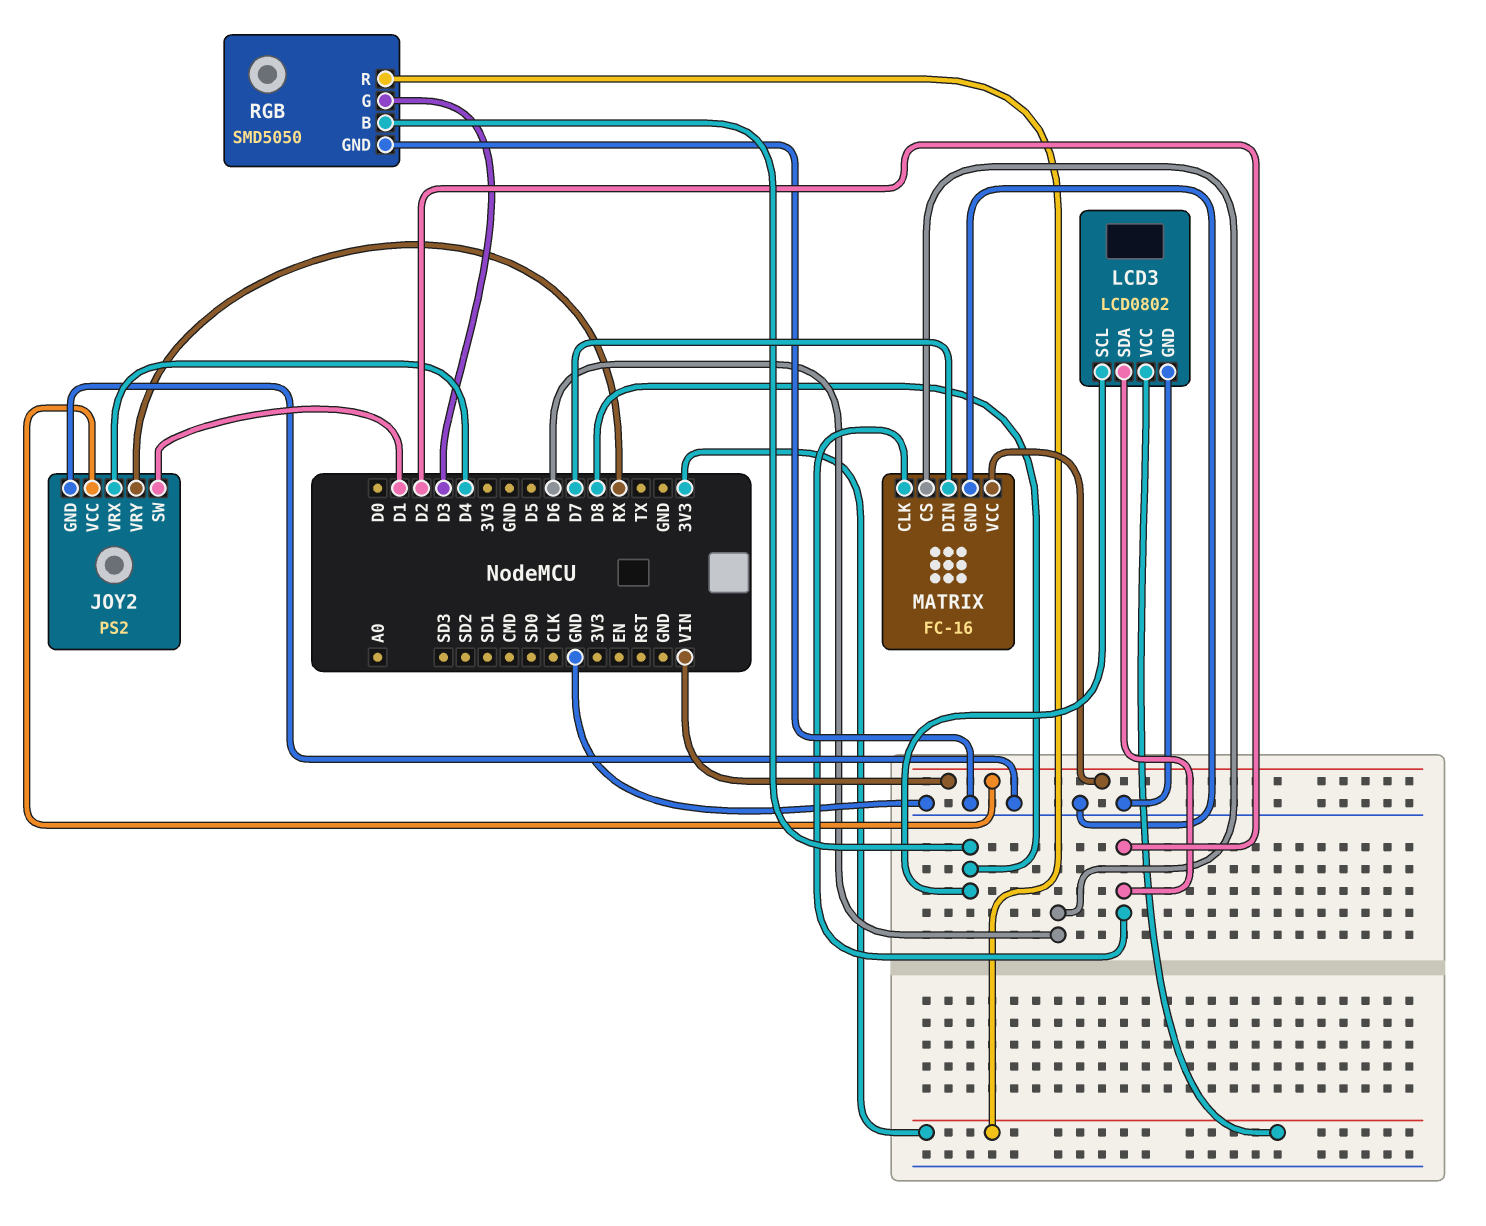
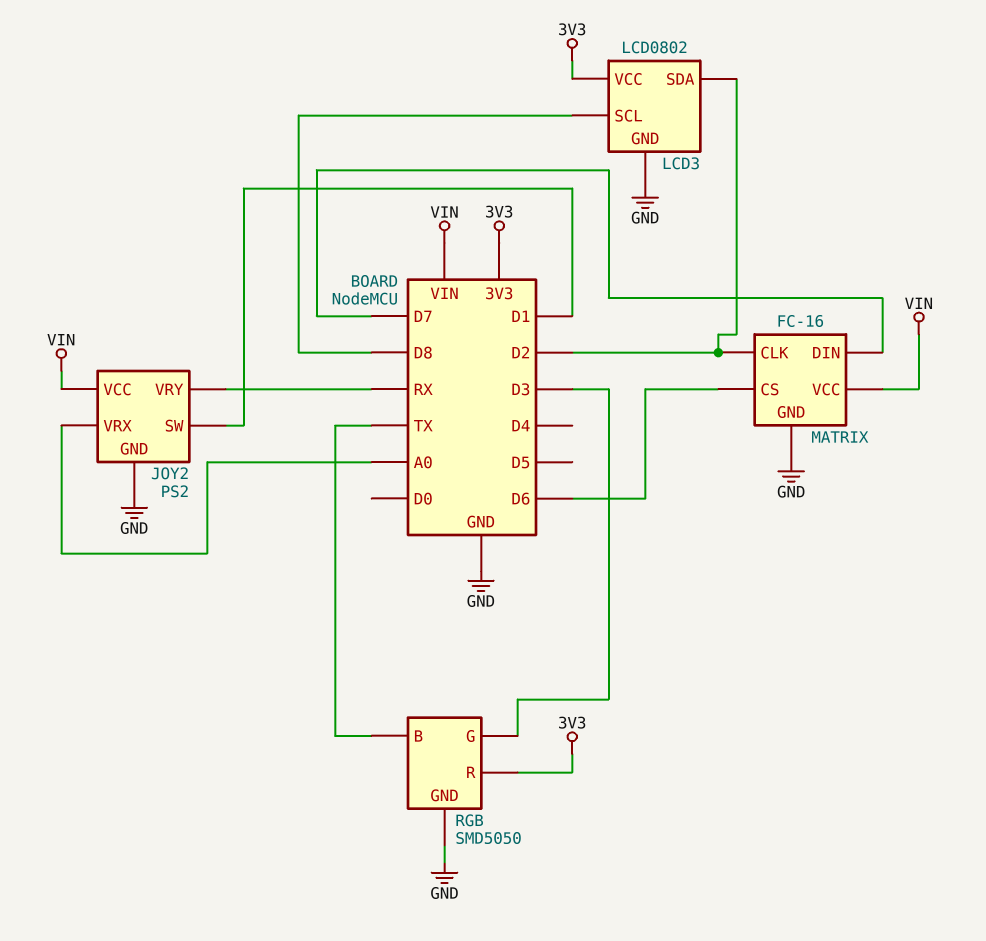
JOY2 pin VRX: D4 -> A0
RGB pin B: D8 -> TX

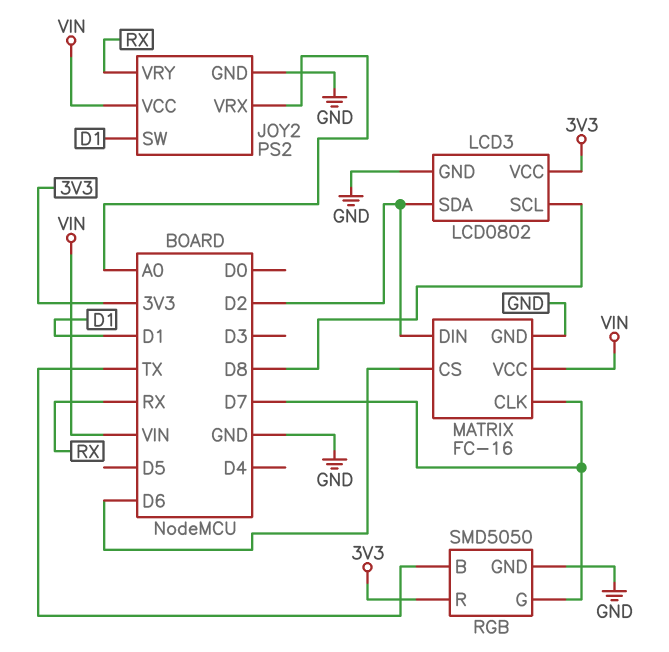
MATRIX pin CLK: D2 -> D7
MATRIX pin DIN: D7 -> D2
RGB pin G: D3 -> D7

